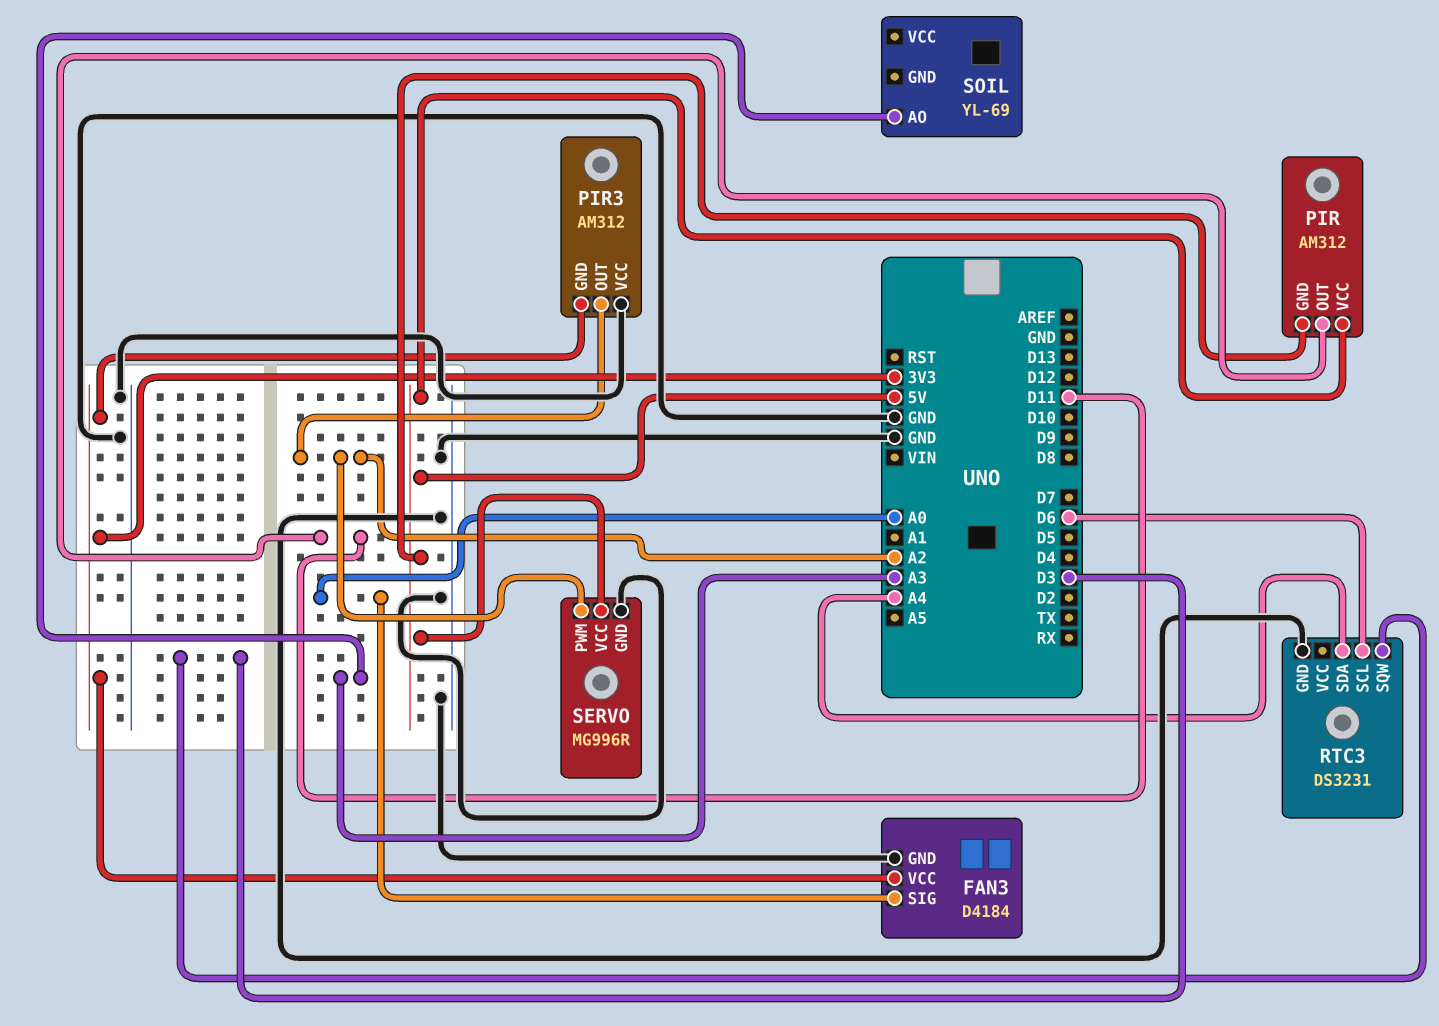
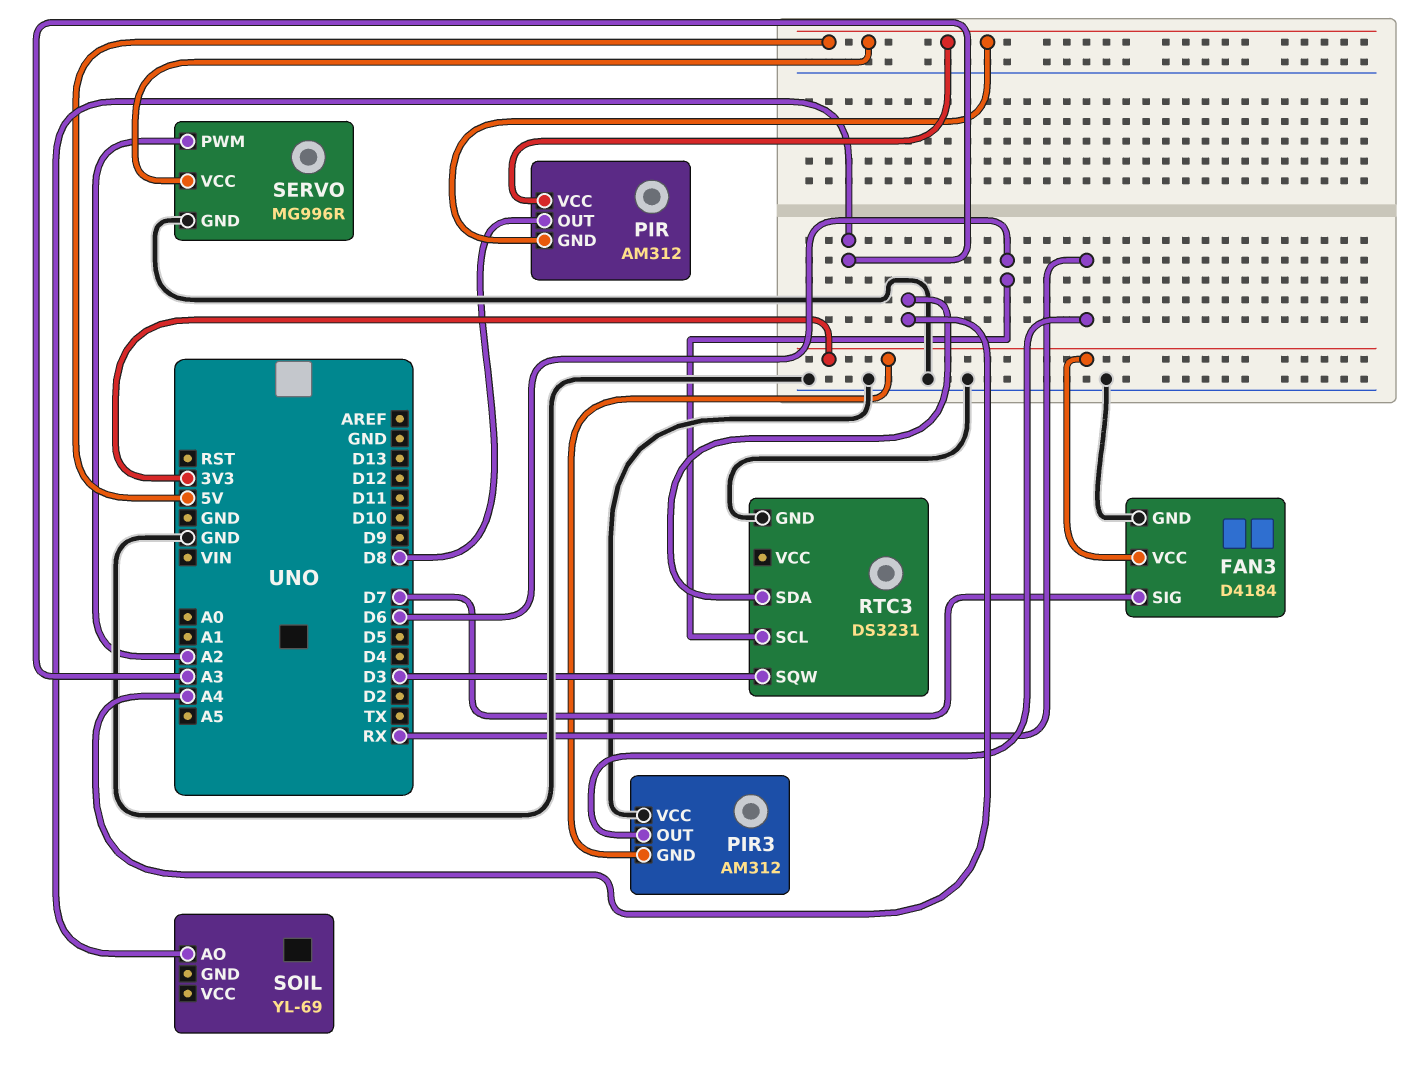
FAN3 pin SIG: A0 -> D7
PIR pin OUT: D11 -> D8
PIR3 pin OUT: A2 -> RX

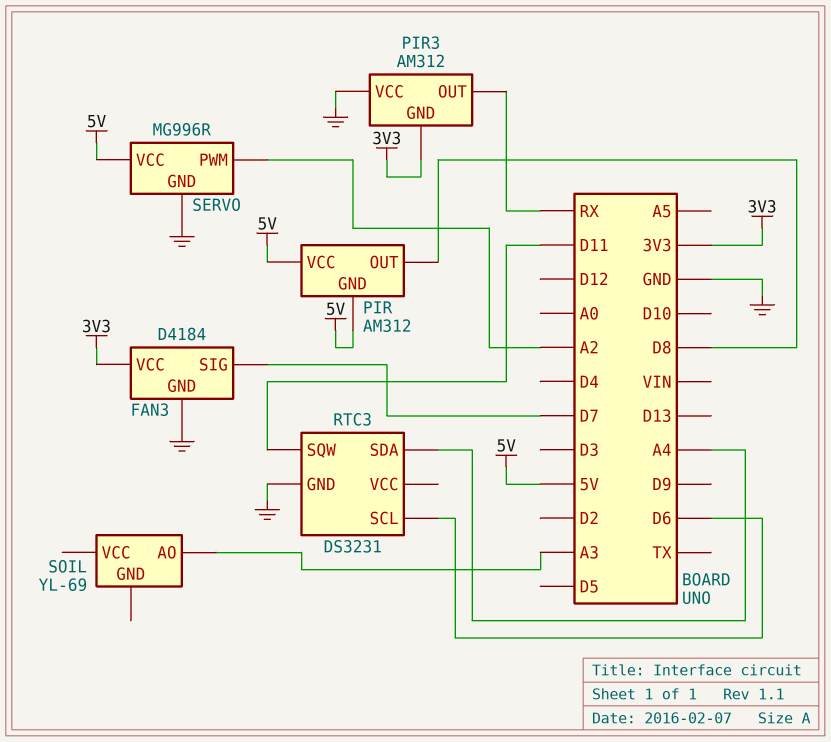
RTC3 pin SQW: D3 -> D11

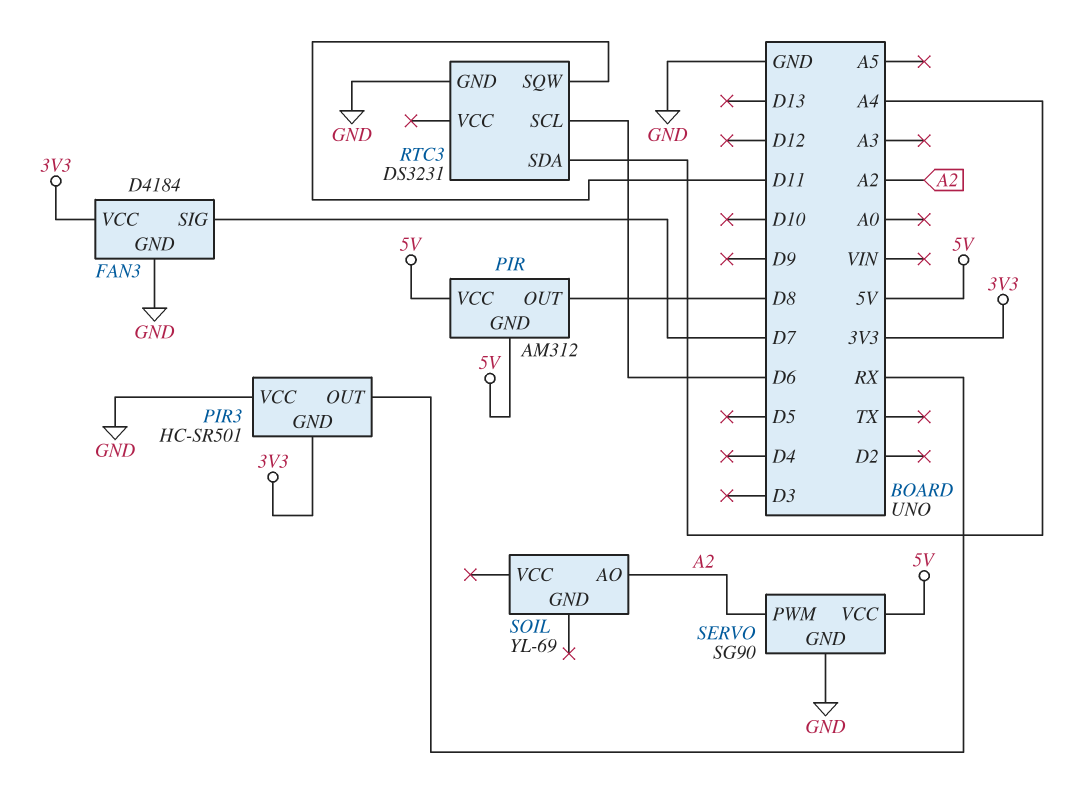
PIR3: AM312 -> HC-SR501
SERVO: MG996R -> SG90
SOIL pin AO: A3 -> A2

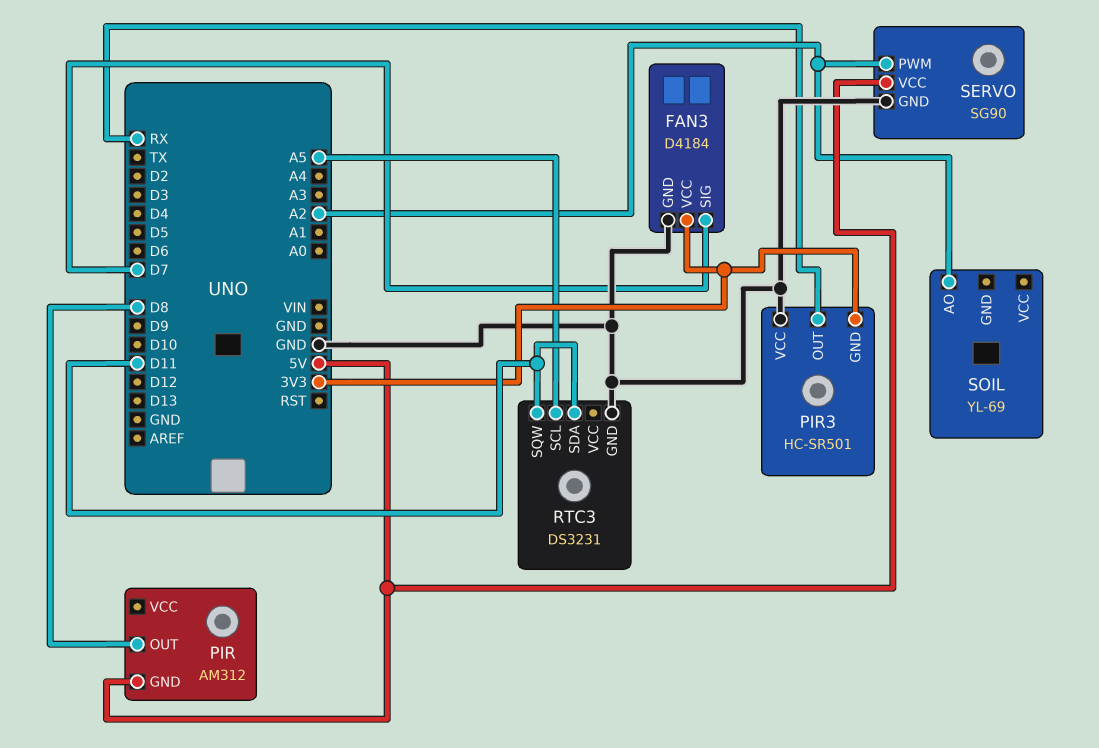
PIR pin VCC: 5V -> none
RTC3 pin SCL: D6 -> A5
RTC3 pin SDA: A4 -> D11

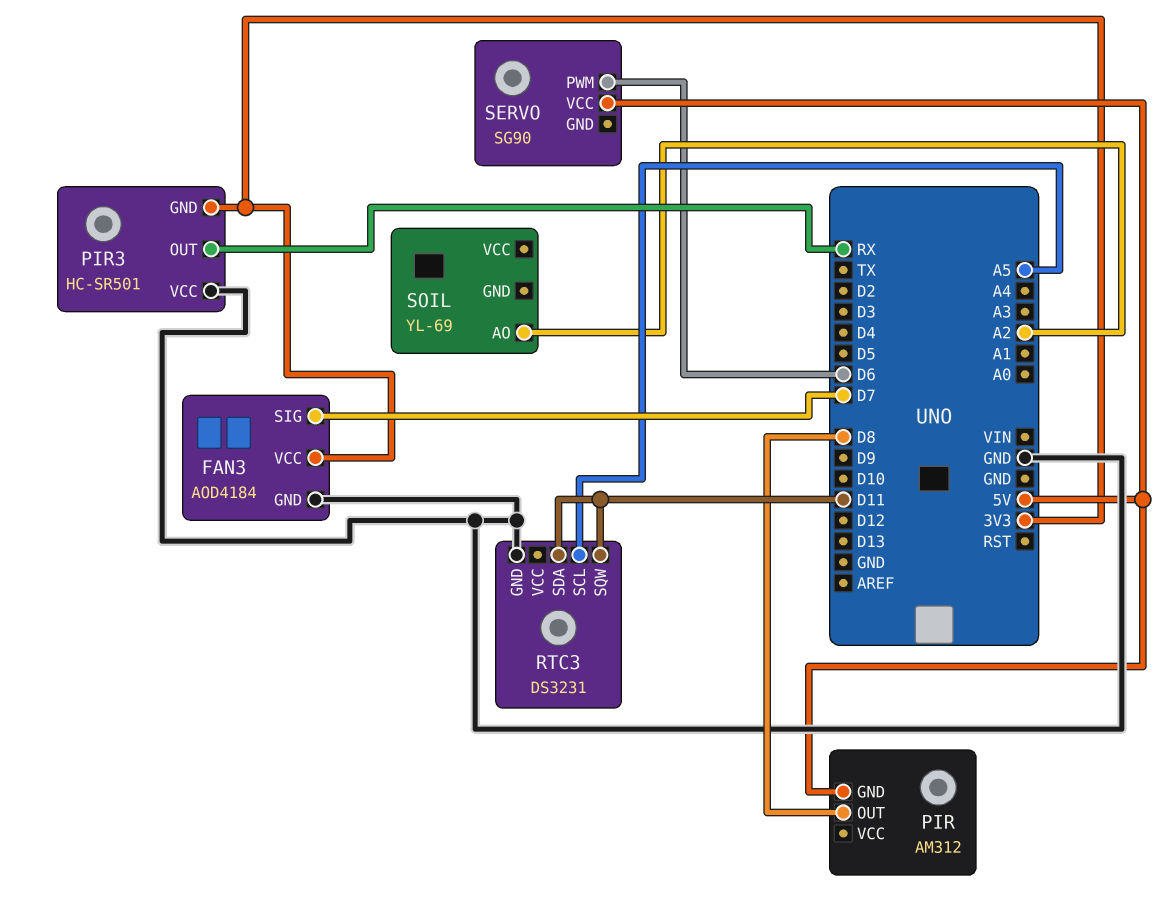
FAN3: D4184 -> AOD4184
SERVO pin GND: GND -> none
SERVO pin PWM: A2 -> D6

